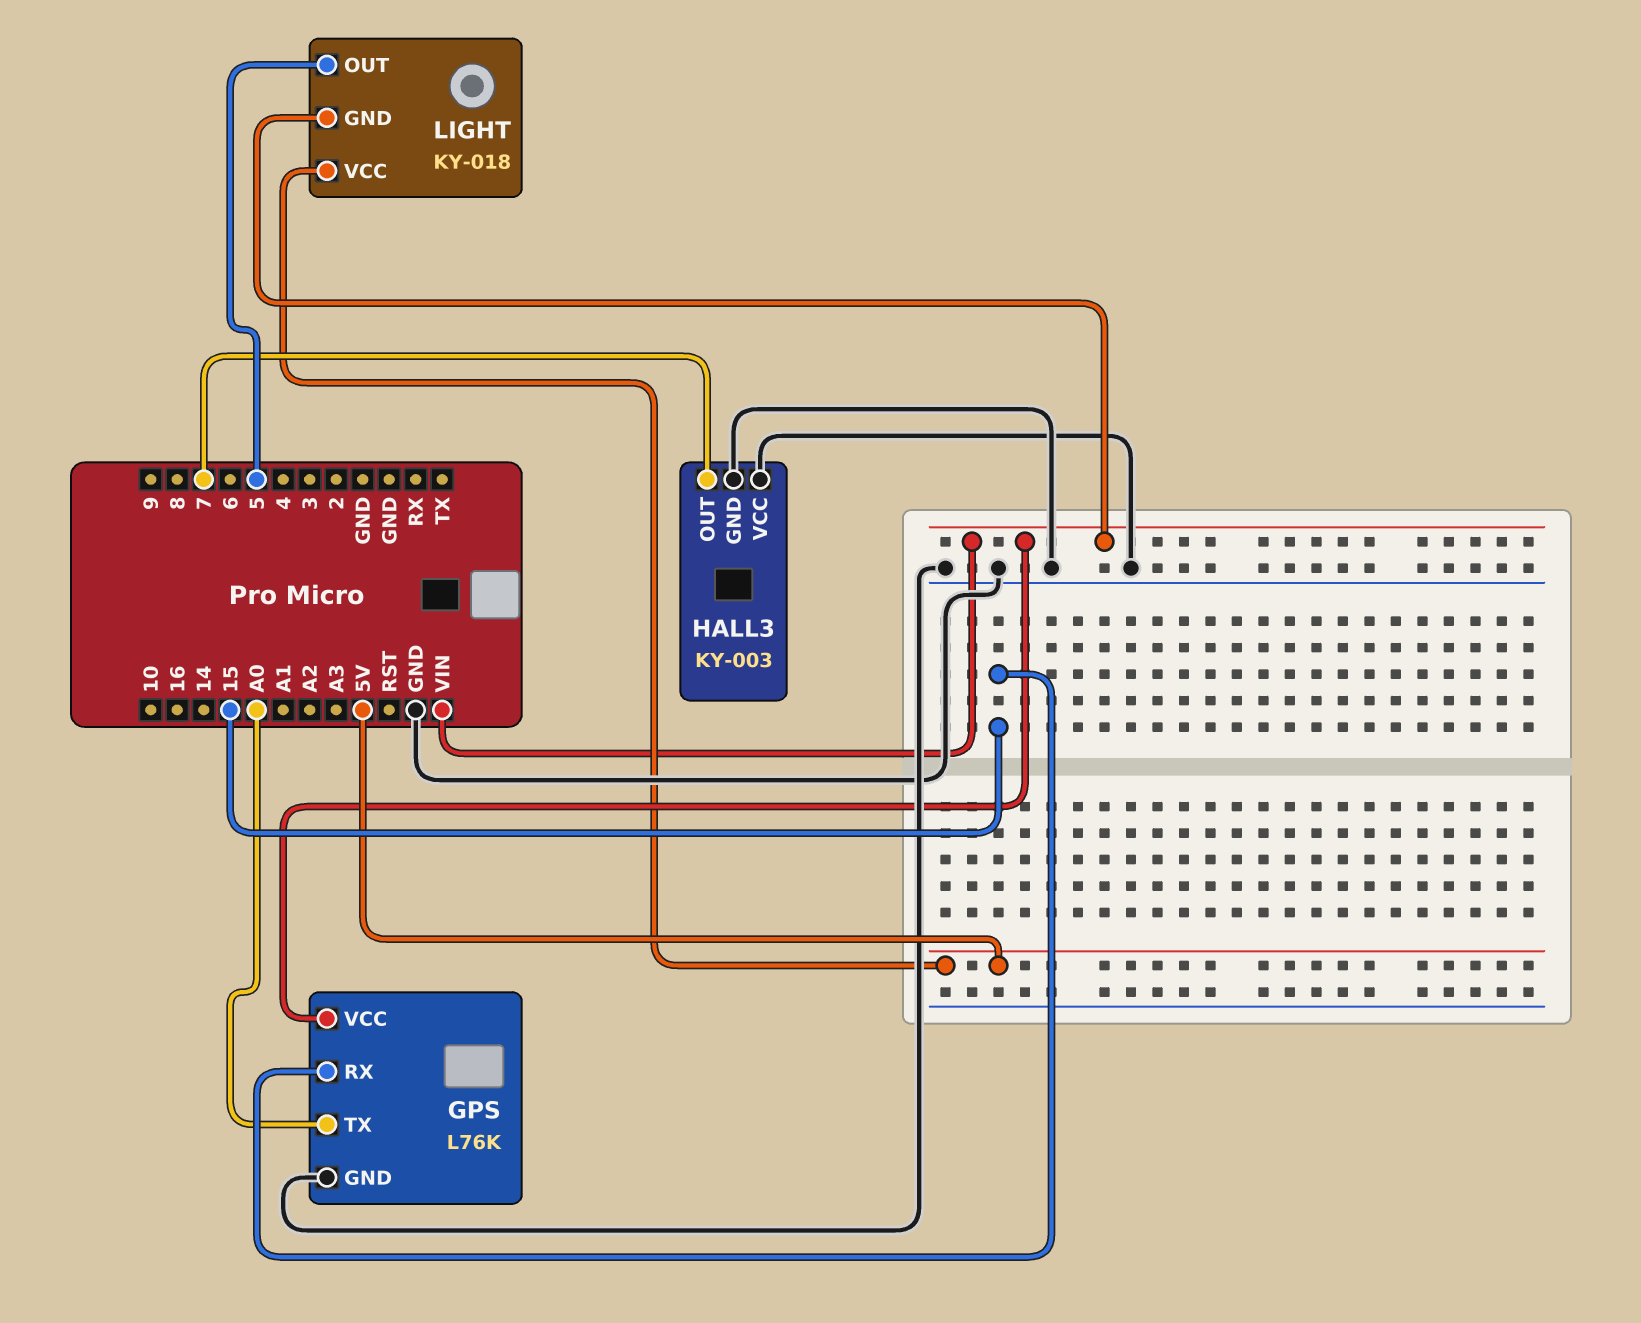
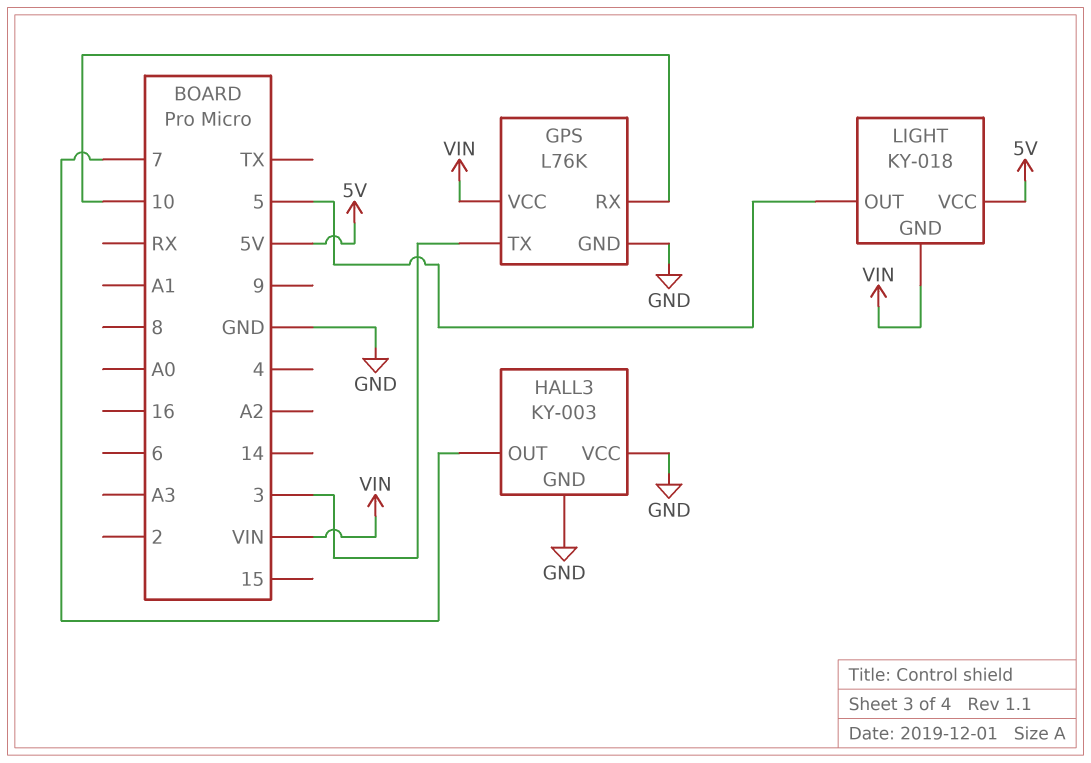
GPS pin RX: 15 -> 10
GPS pin TX: A0 -> 3

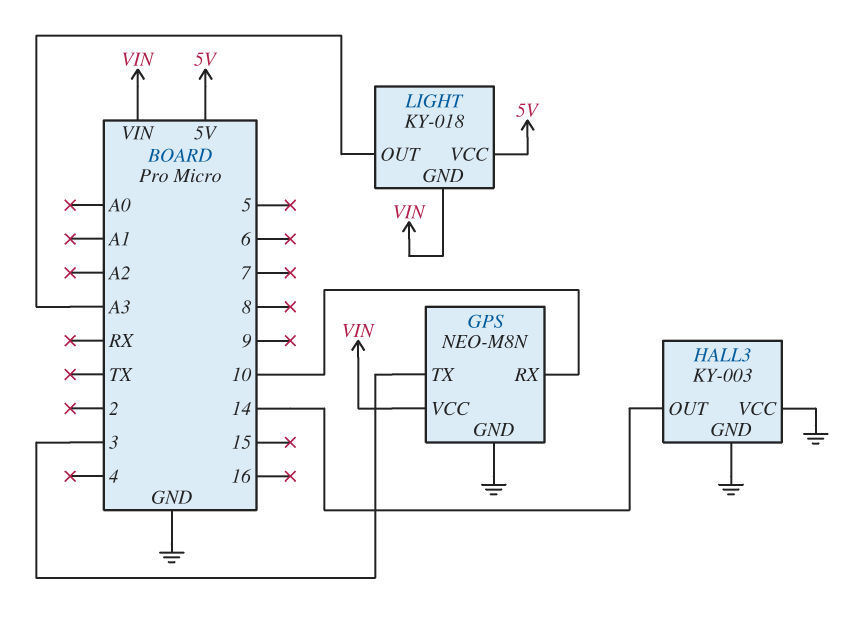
GPS: L76K -> NEO-M8N
HALL3 pin OUT: 7 -> 14
LIGHT pin OUT: 5 -> A3

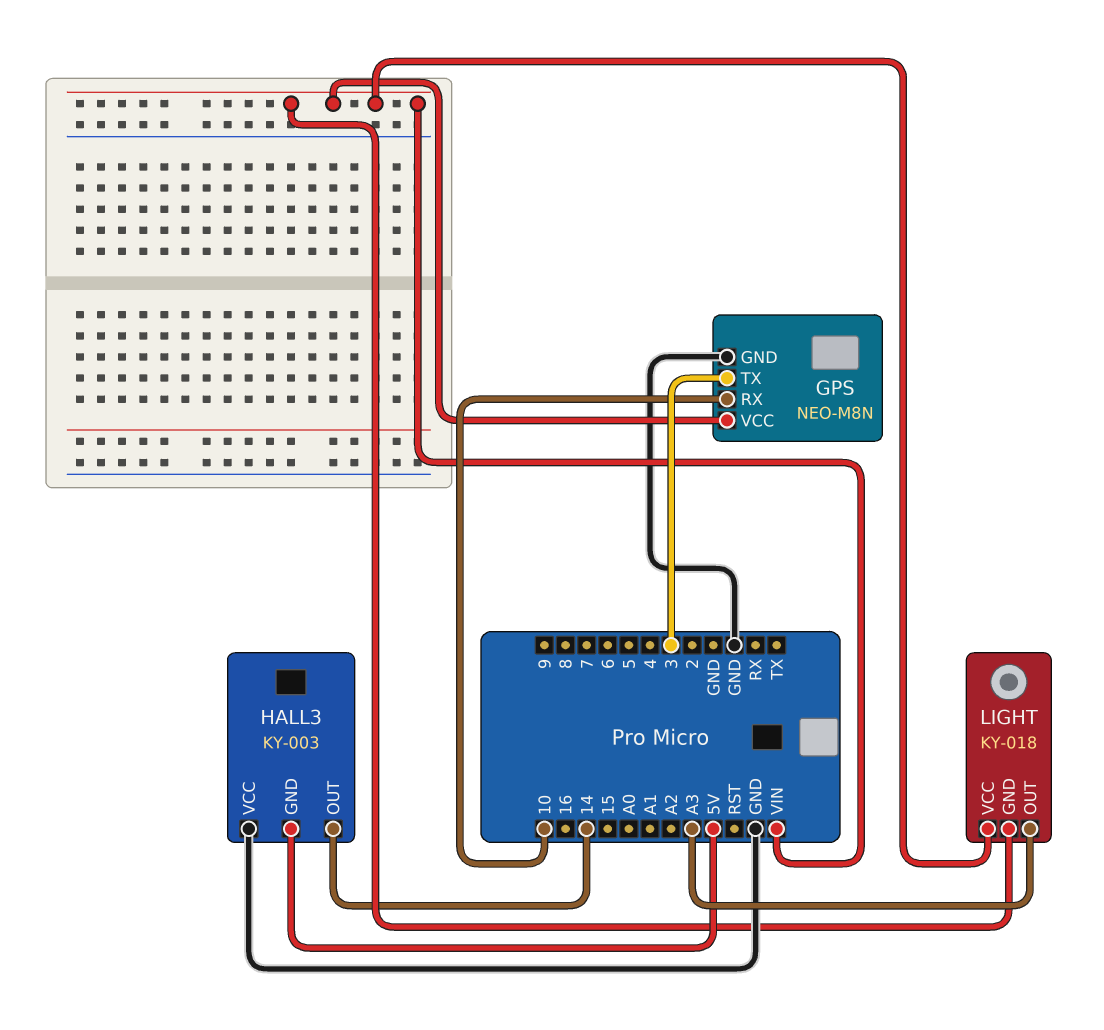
HALL3 pin GND: GND -> 5V
LIGHT pin VCC: 5V -> VIN

